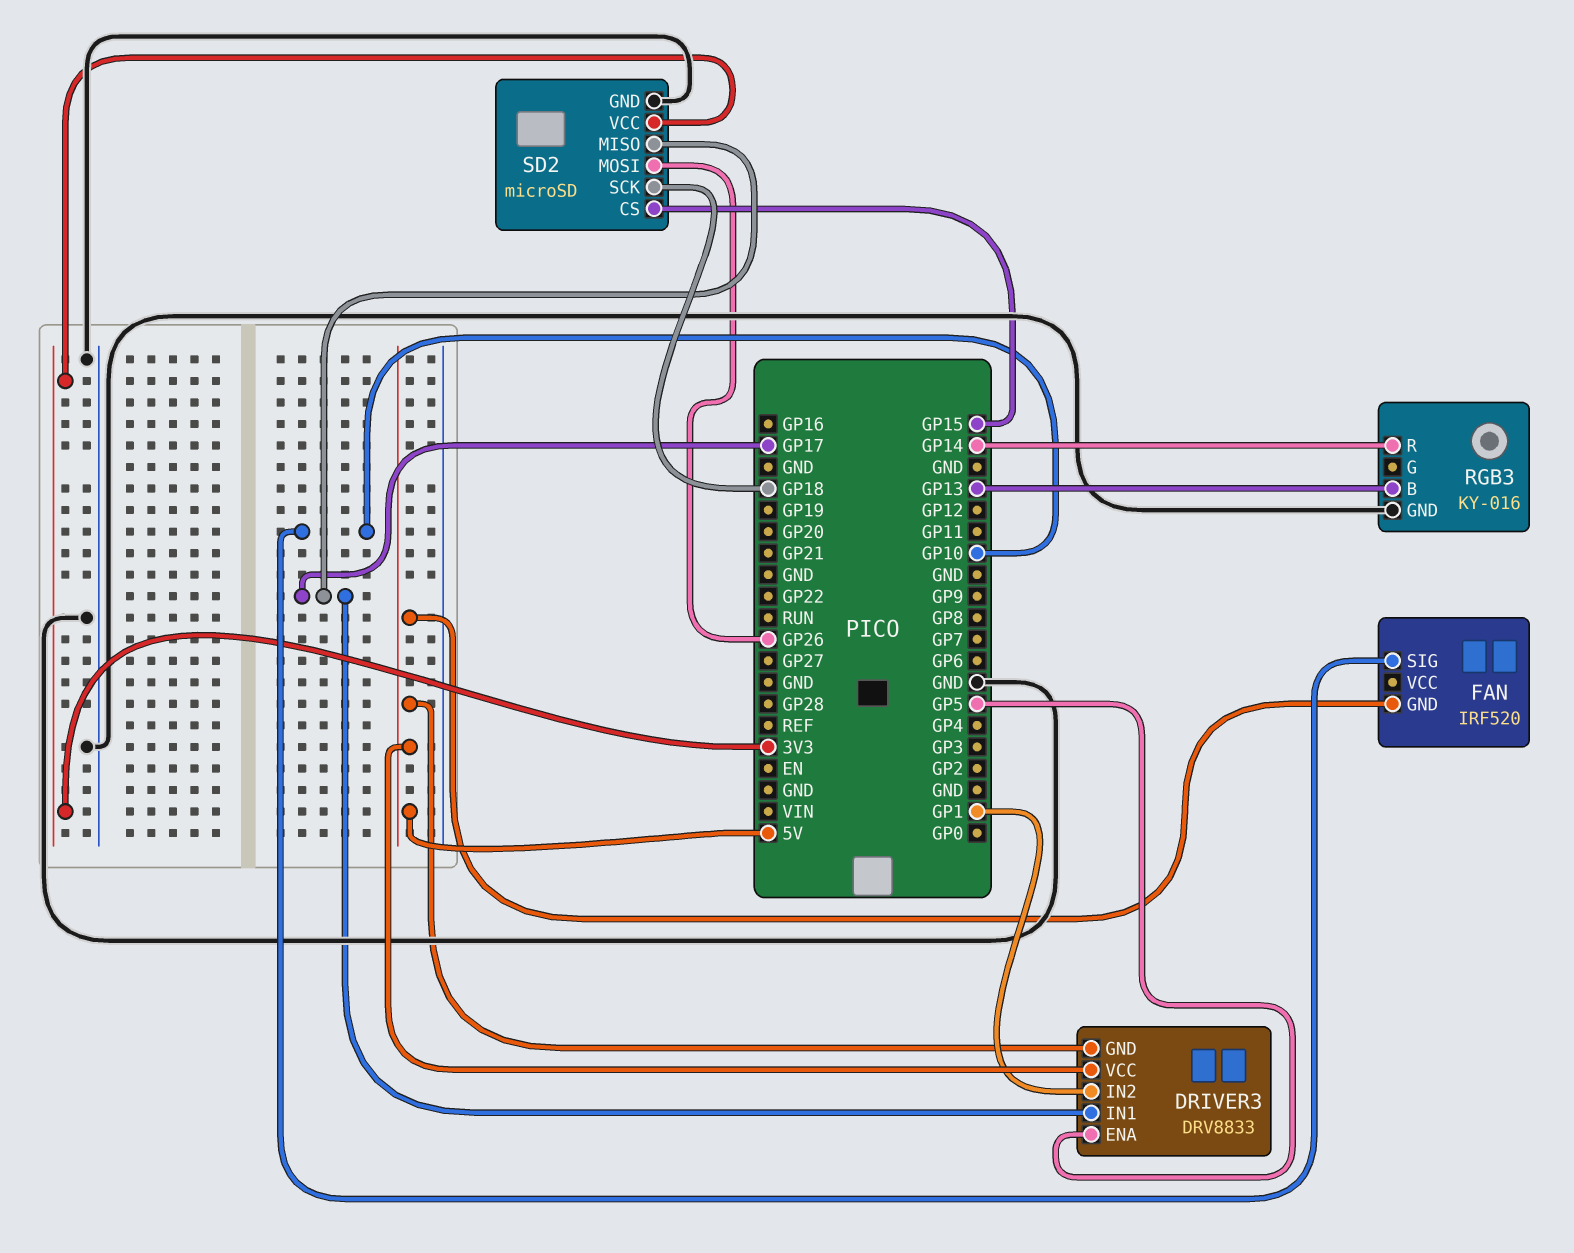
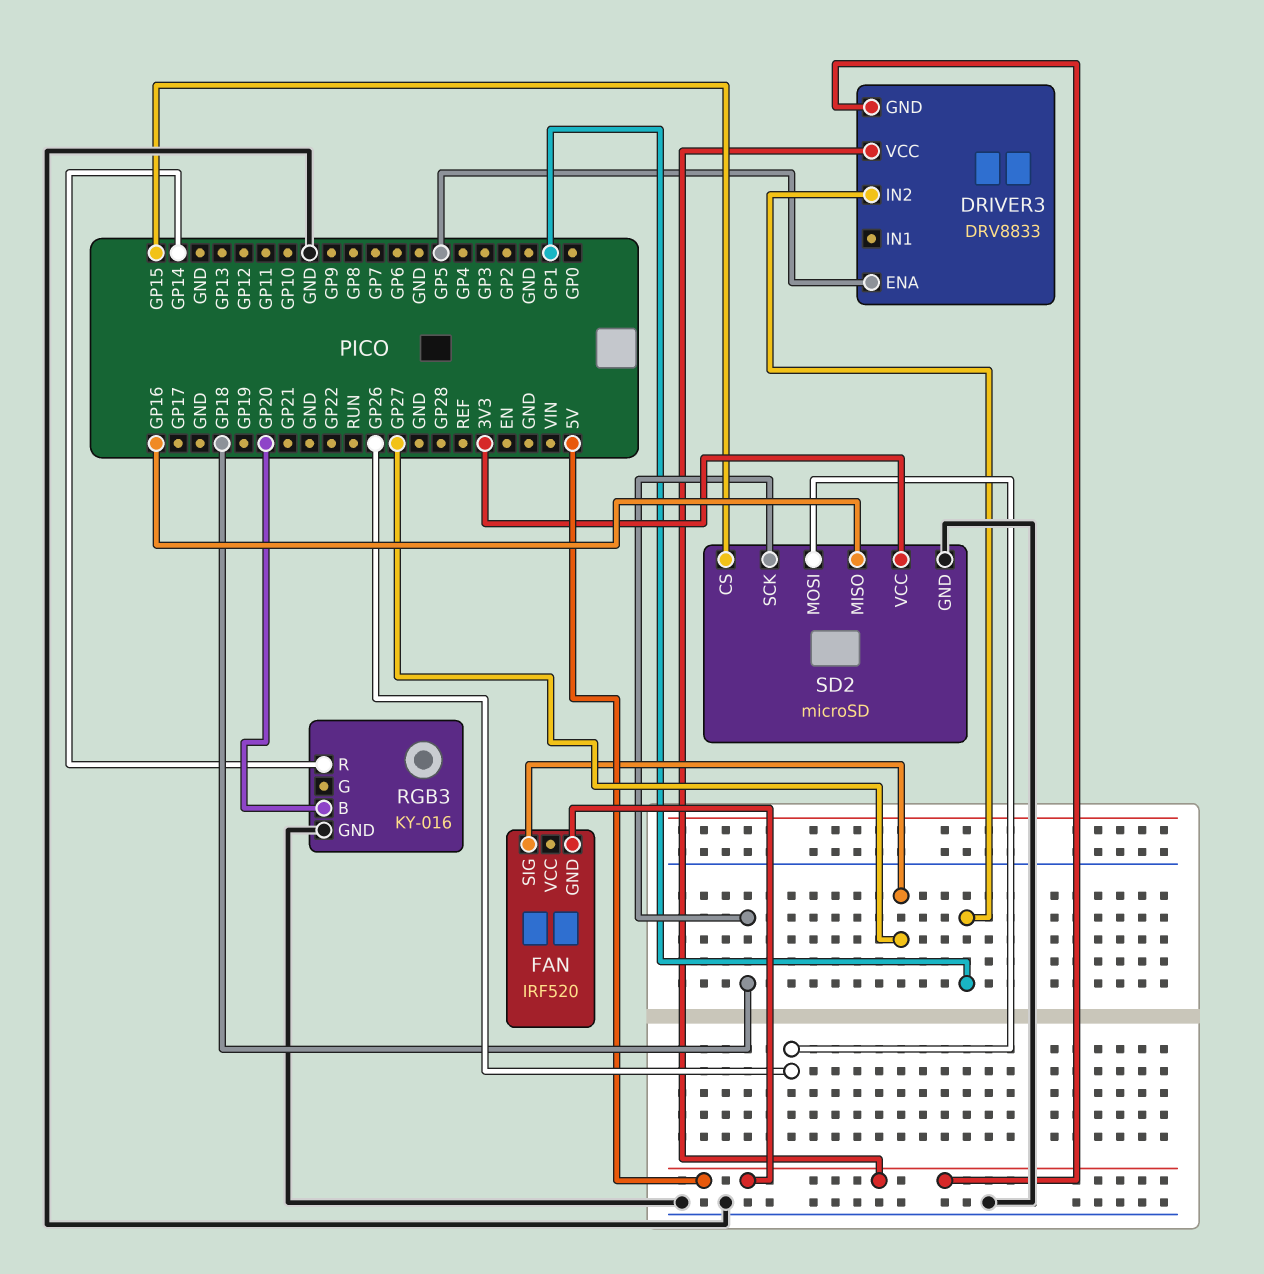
DRIVER3 pin IN1: GP17 -> none
FAN pin SIG: GP10 -> GP27
RGB3 pin B: GP13 -> GP20
SD2 pin MISO: GP17 -> GP16

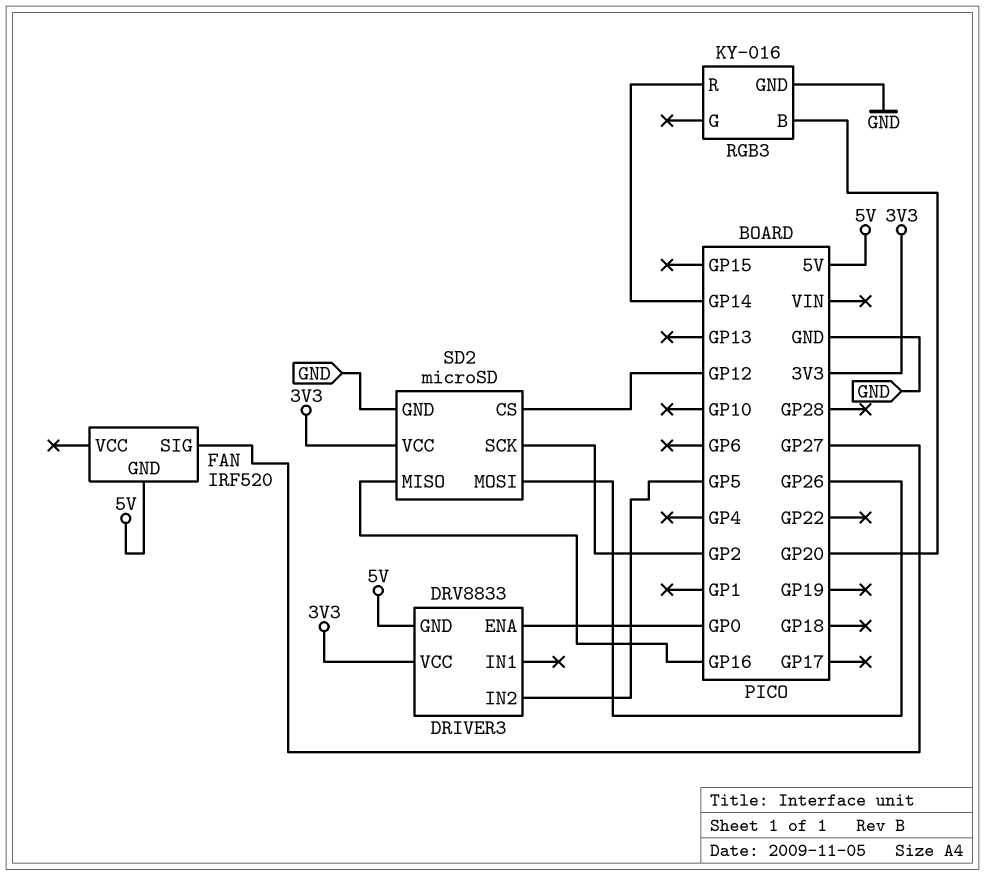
DRIVER3 pin ENA: GP5 -> GP0
DRIVER3 pin IN2: GP1 -> GP5
DRIVER3 pin VCC: 5V -> 3V3
SD2 pin CS: GP15 -> GP12
SD2 pin SCK: GP18 -> GP2

